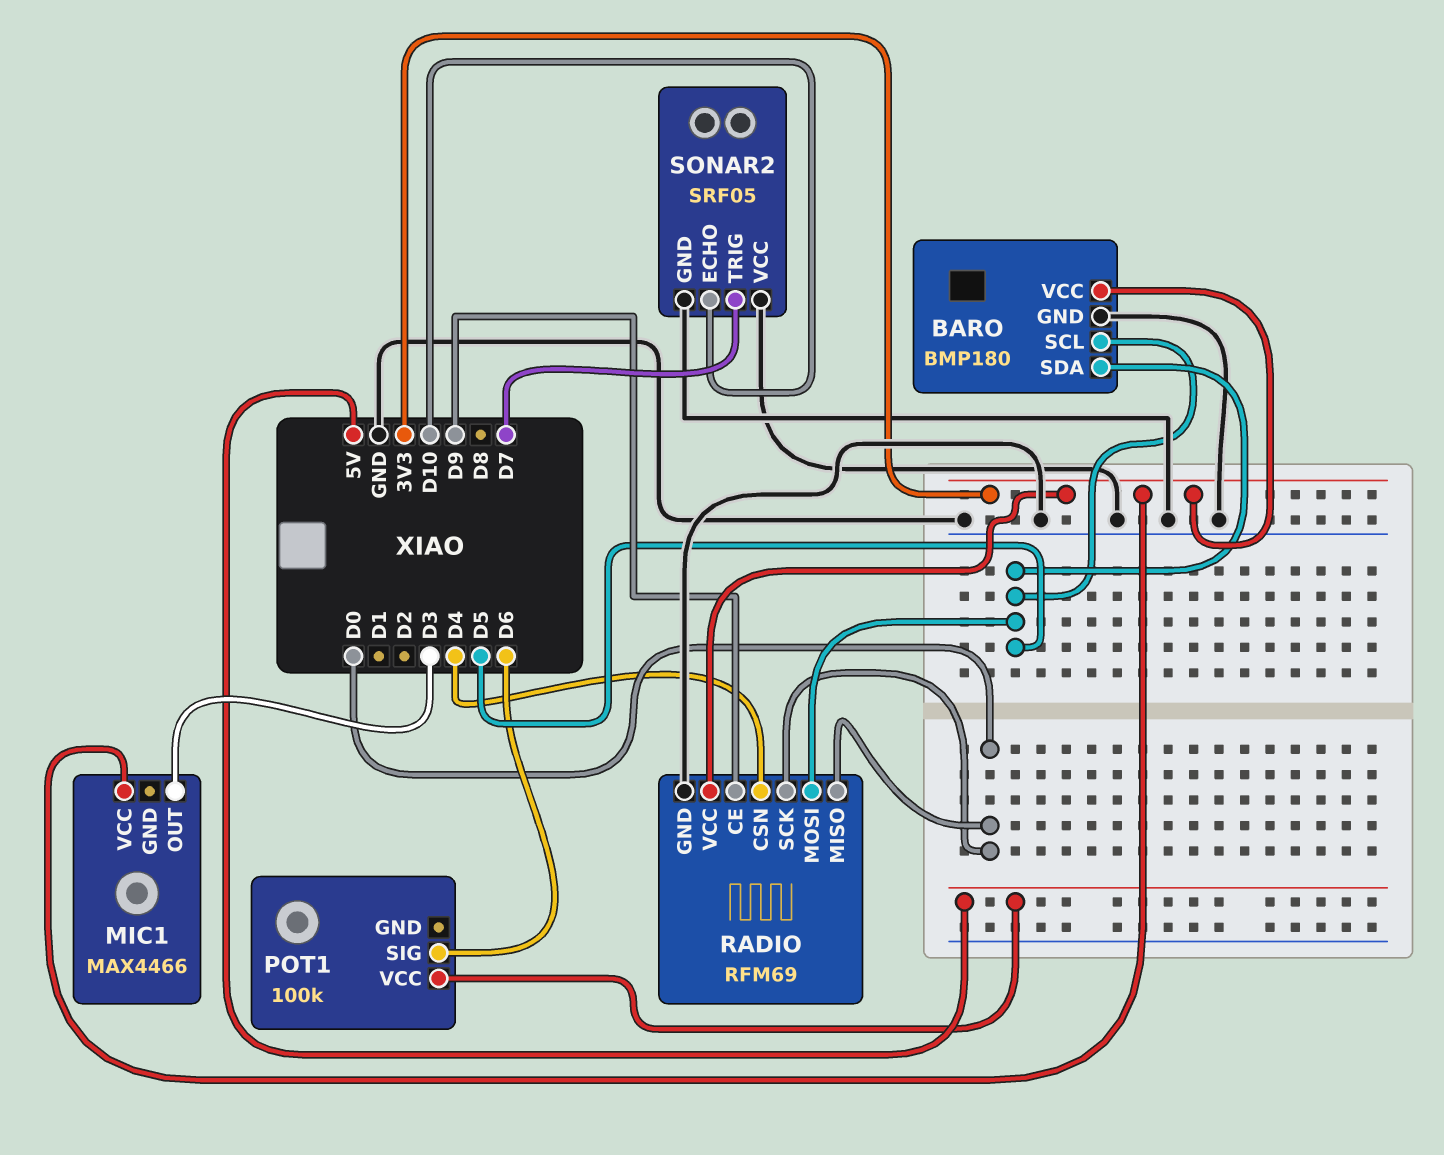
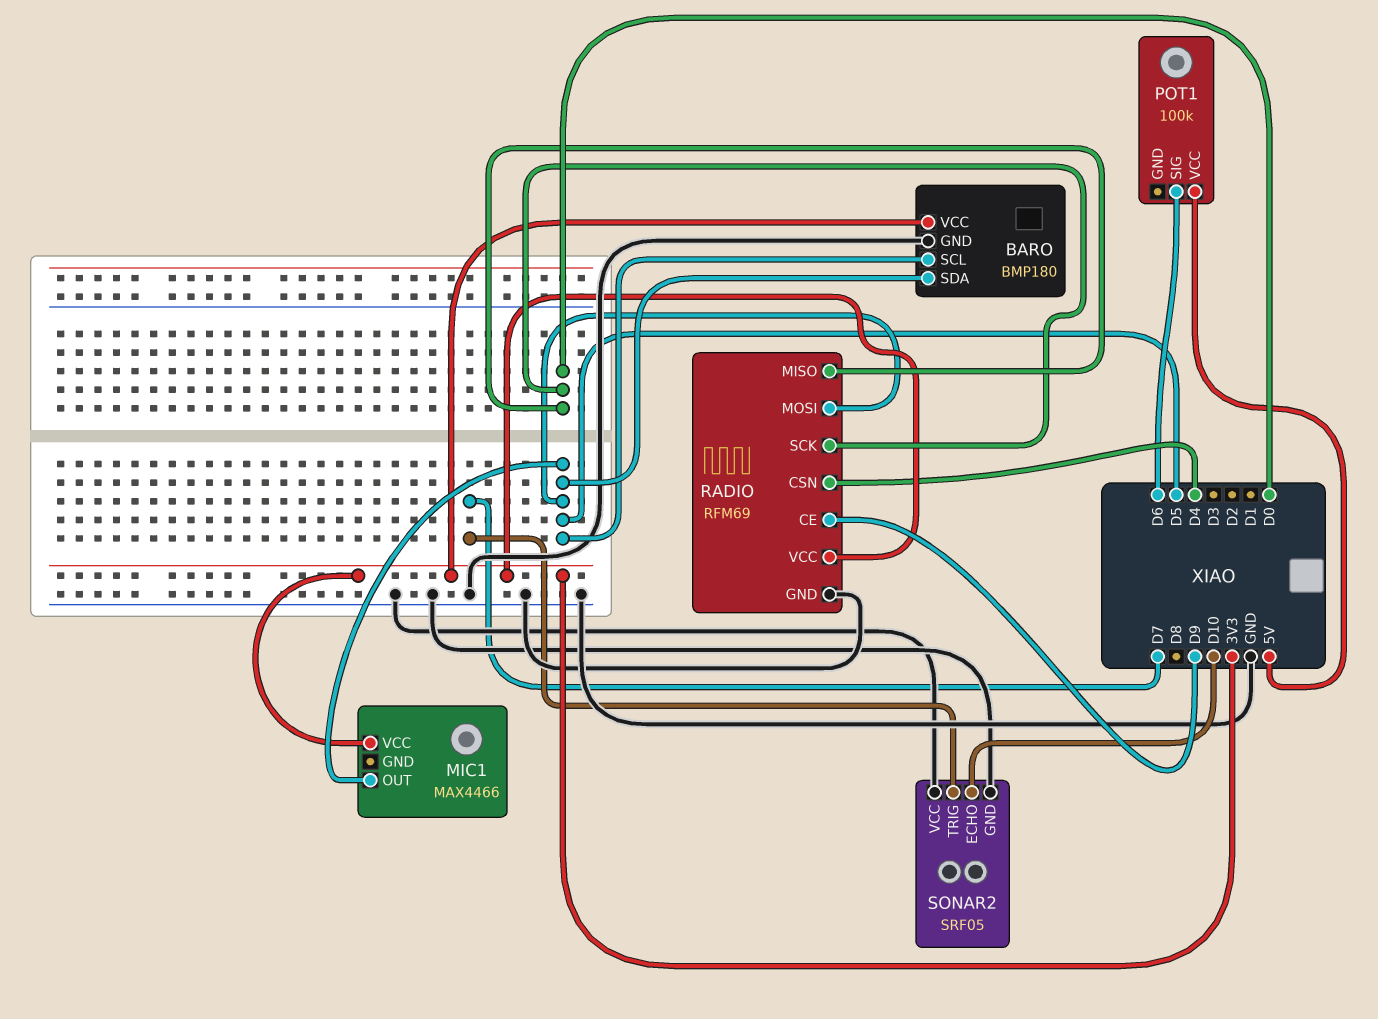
MIC1 pin OUT: D3 -> D5

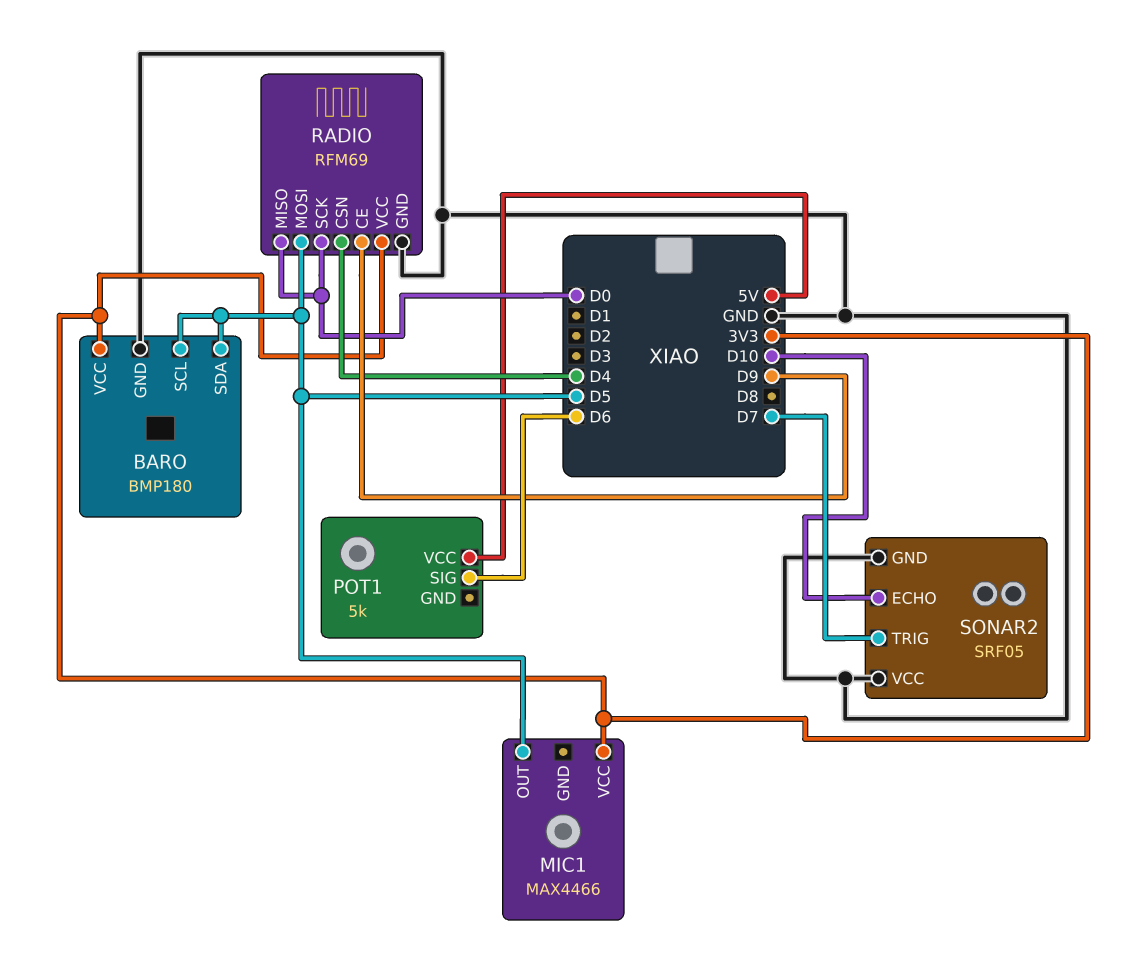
POT1: 100k -> 5k

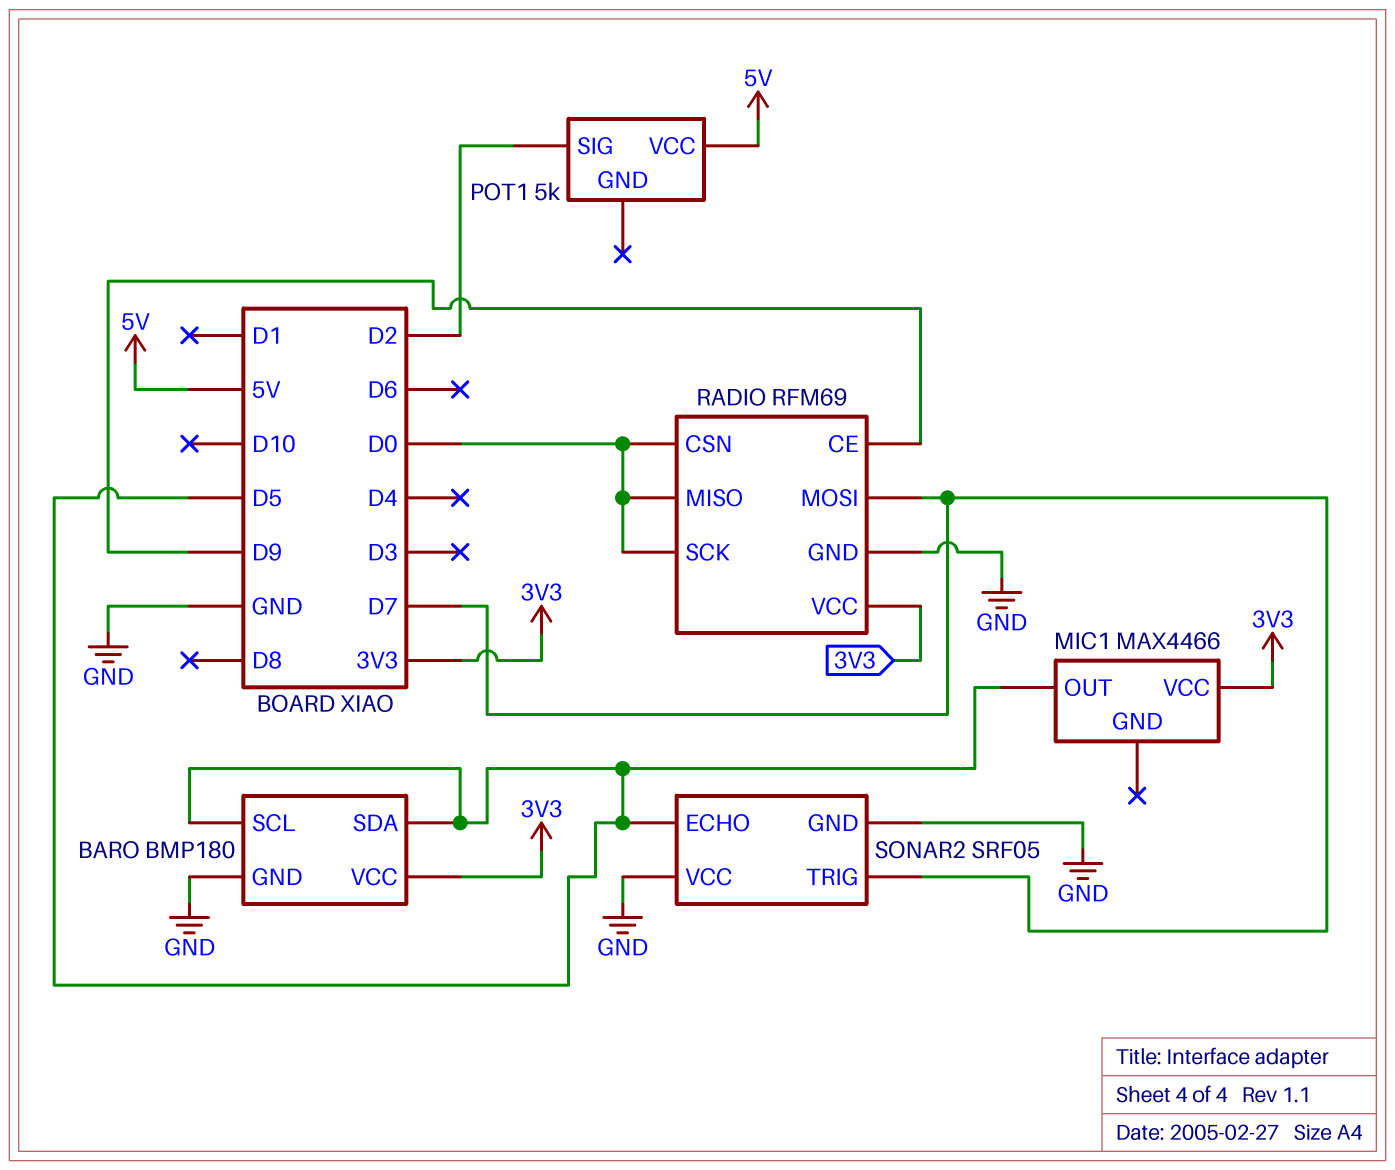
POT1 pin SIG: D6 -> D2
RADIO pin CSN: D4 -> D0
RADIO pin MOSI: D5 -> D7
SONAR2 pin ECHO: D10 -> D5

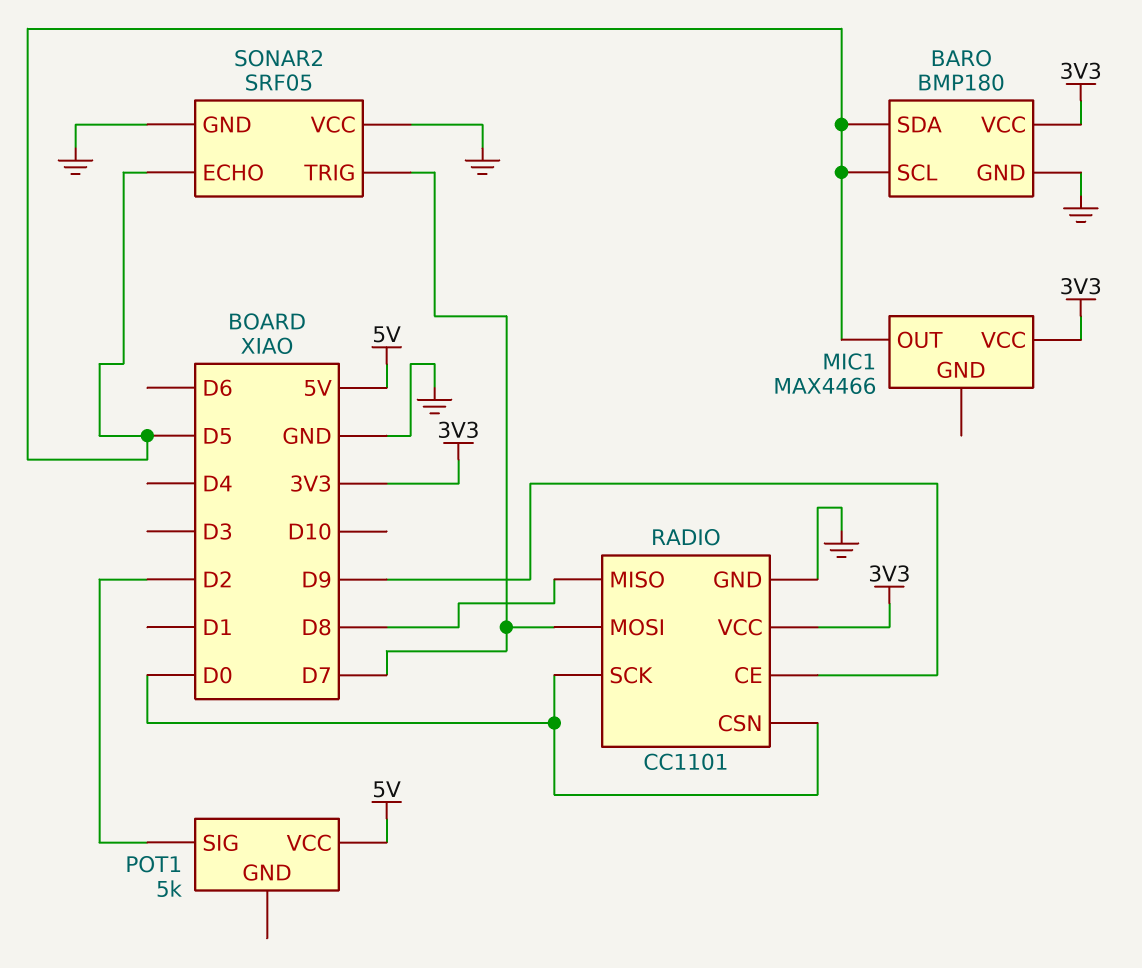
RADIO: RFM69 -> CC1101
RADIO pin MISO: D0 -> D8

